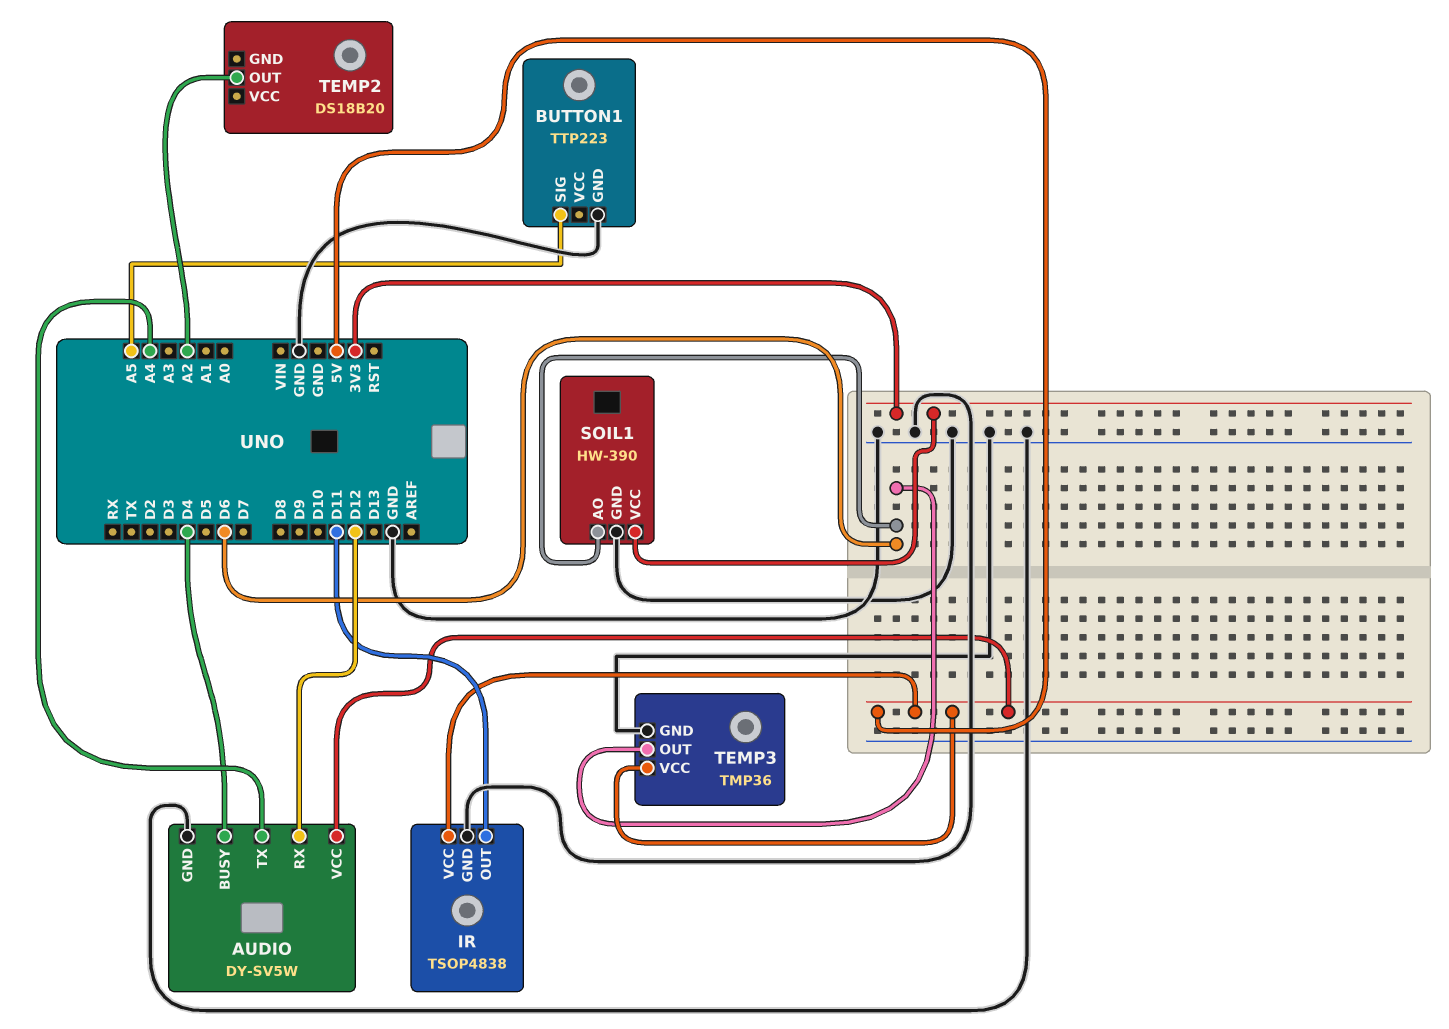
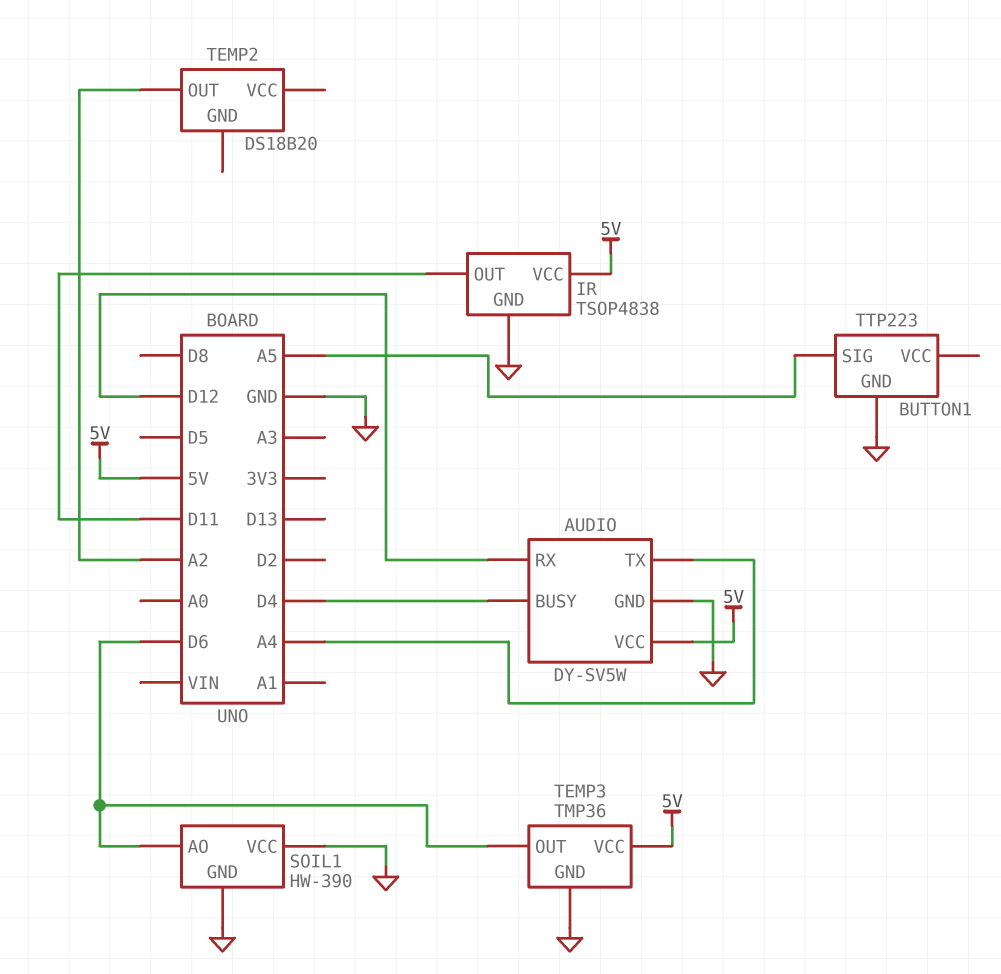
SOIL1 pin VCC: 3V3 -> GND

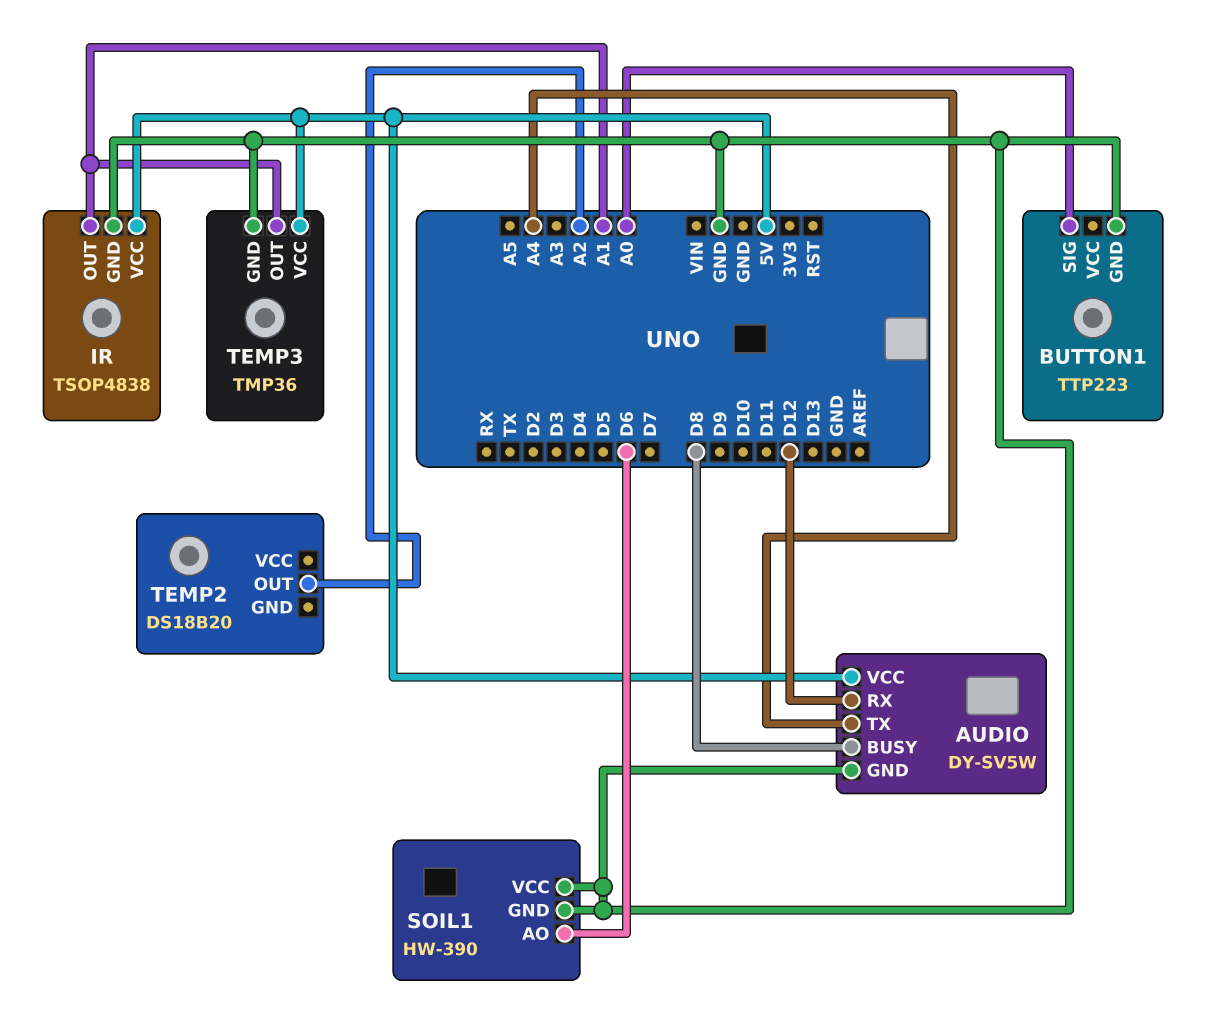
AUDIO pin BUSY: D4 -> D8
BUTTON1 pin SIG: A5 -> A0
IR pin OUT: D11 -> A1
TEMP3 pin OUT: D6 -> A1

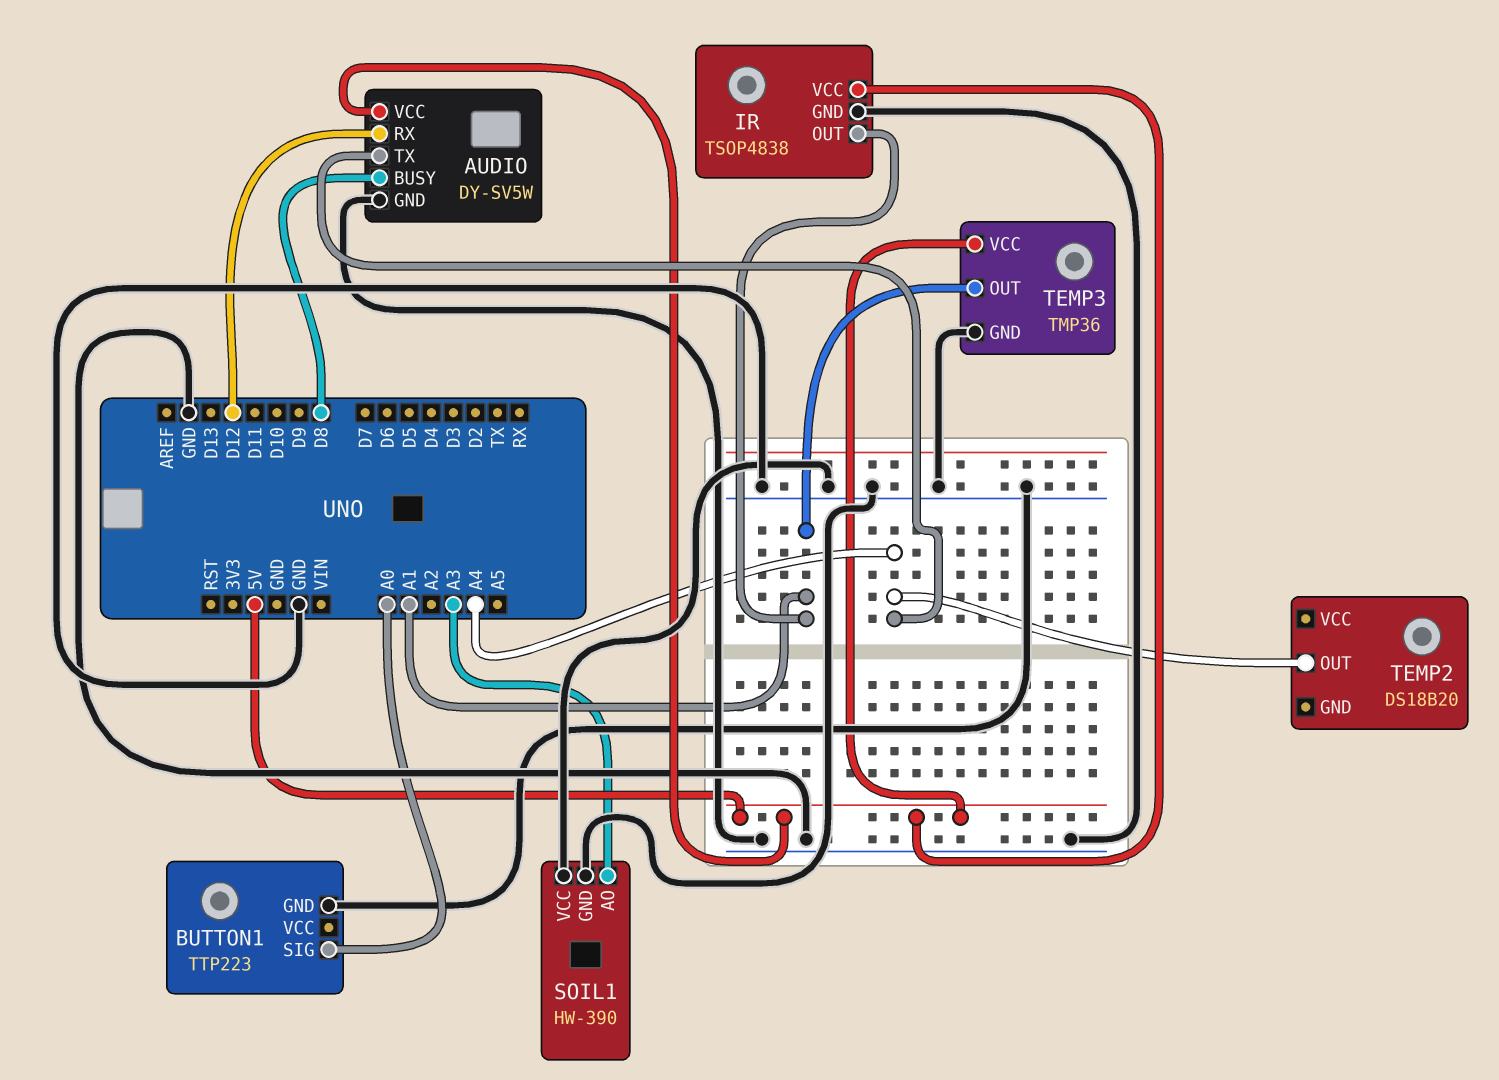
SOIL1 pin AO: D6 -> A3
TEMP2 pin OUT: A2 -> A4

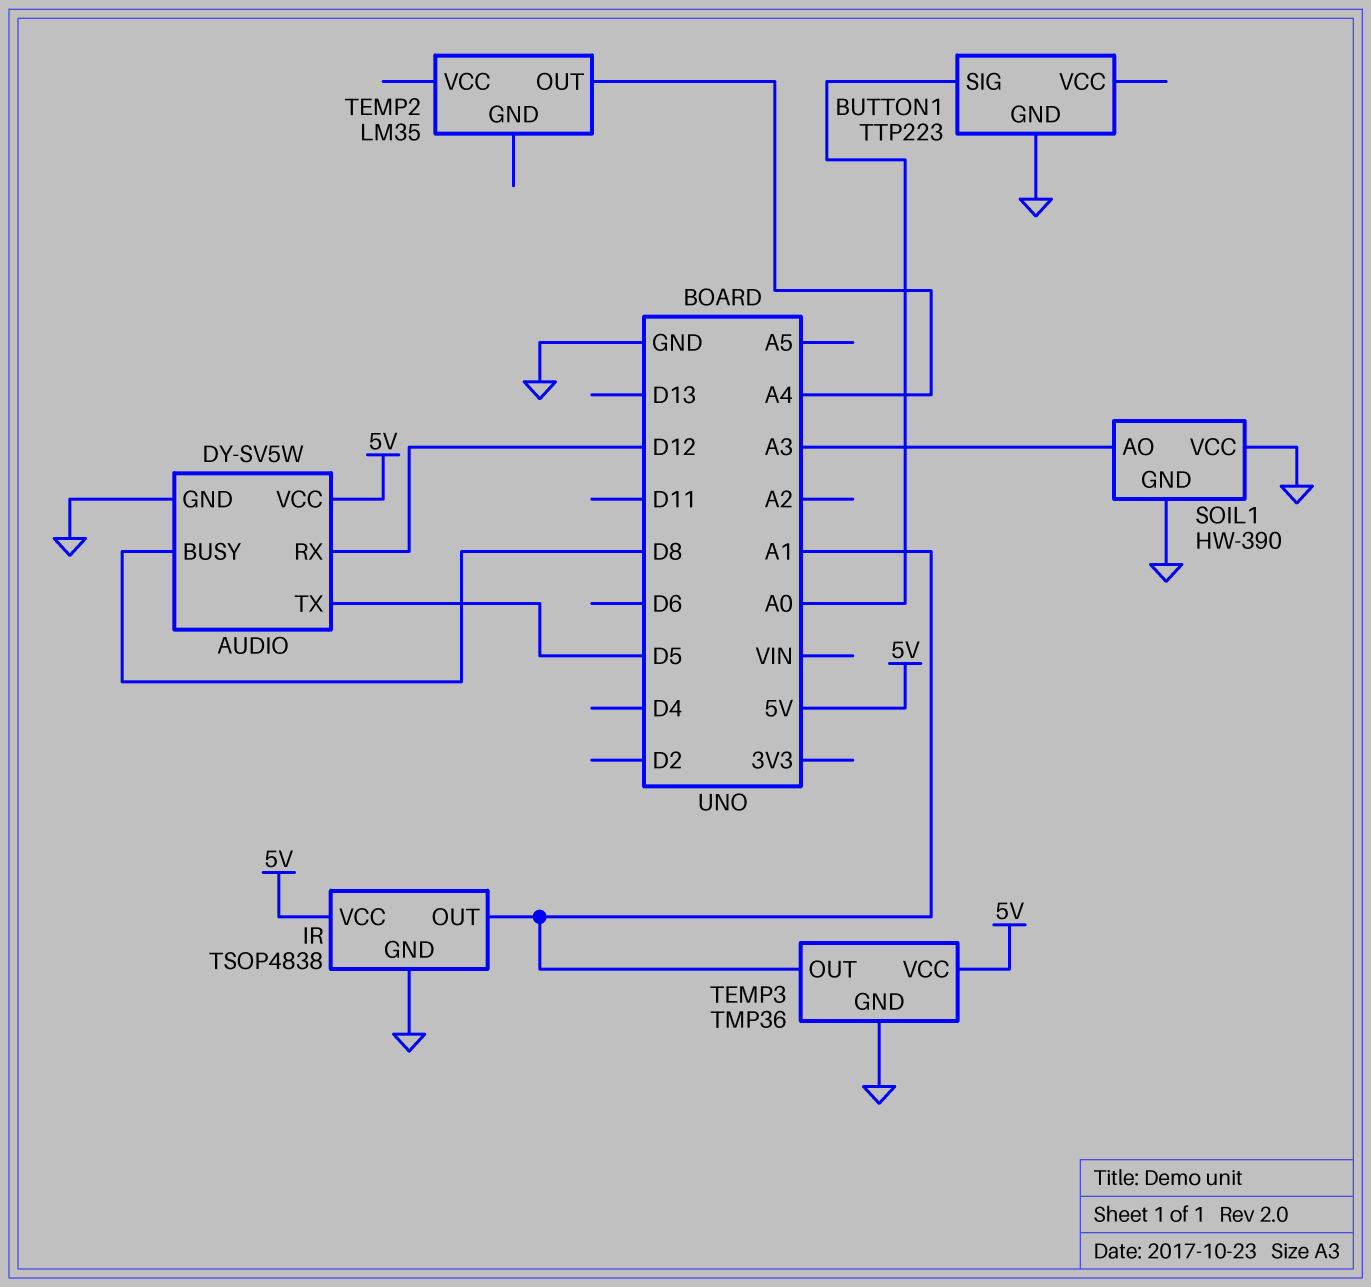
AUDIO pin TX: A4 -> D5
TEMP2: DS18B20 -> LM35

